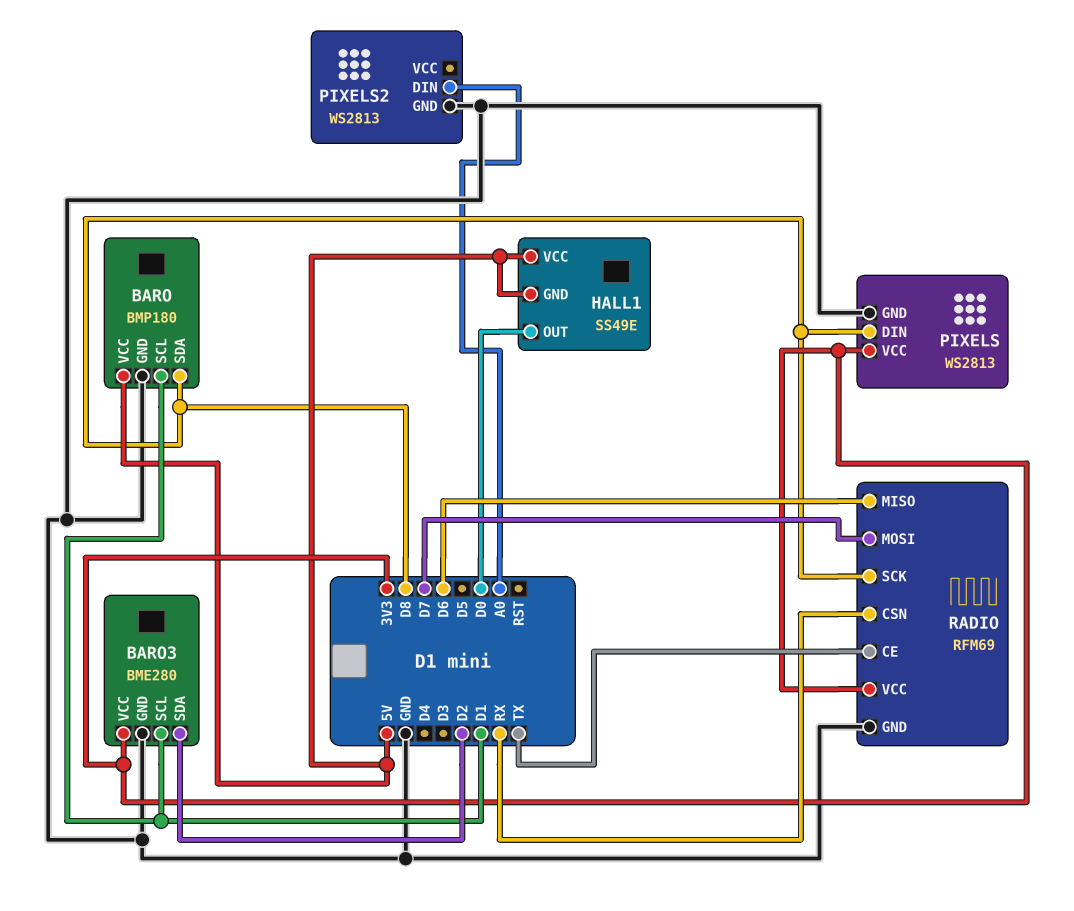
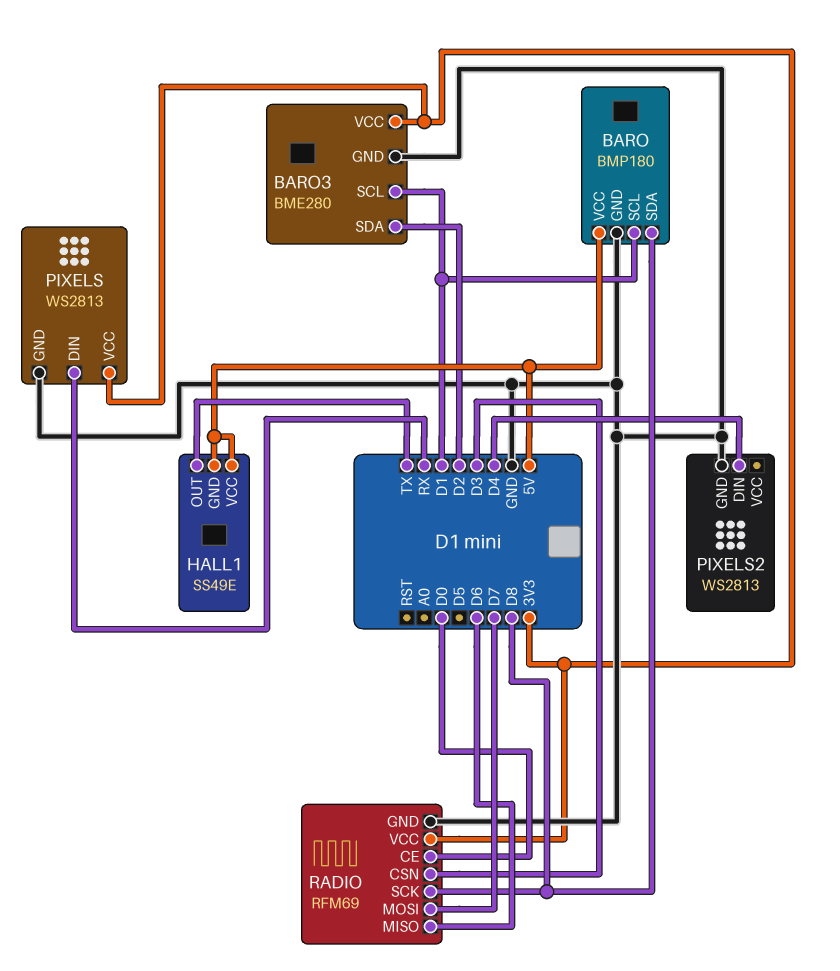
HALL1 pin OUT: D0 -> TX
PIXELS pin DIN: D8 -> RX
PIXELS2 pin DIN: A0 -> D4
RADIO pin CE: TX -> D0
RADIO pin CSN: RX -> D3

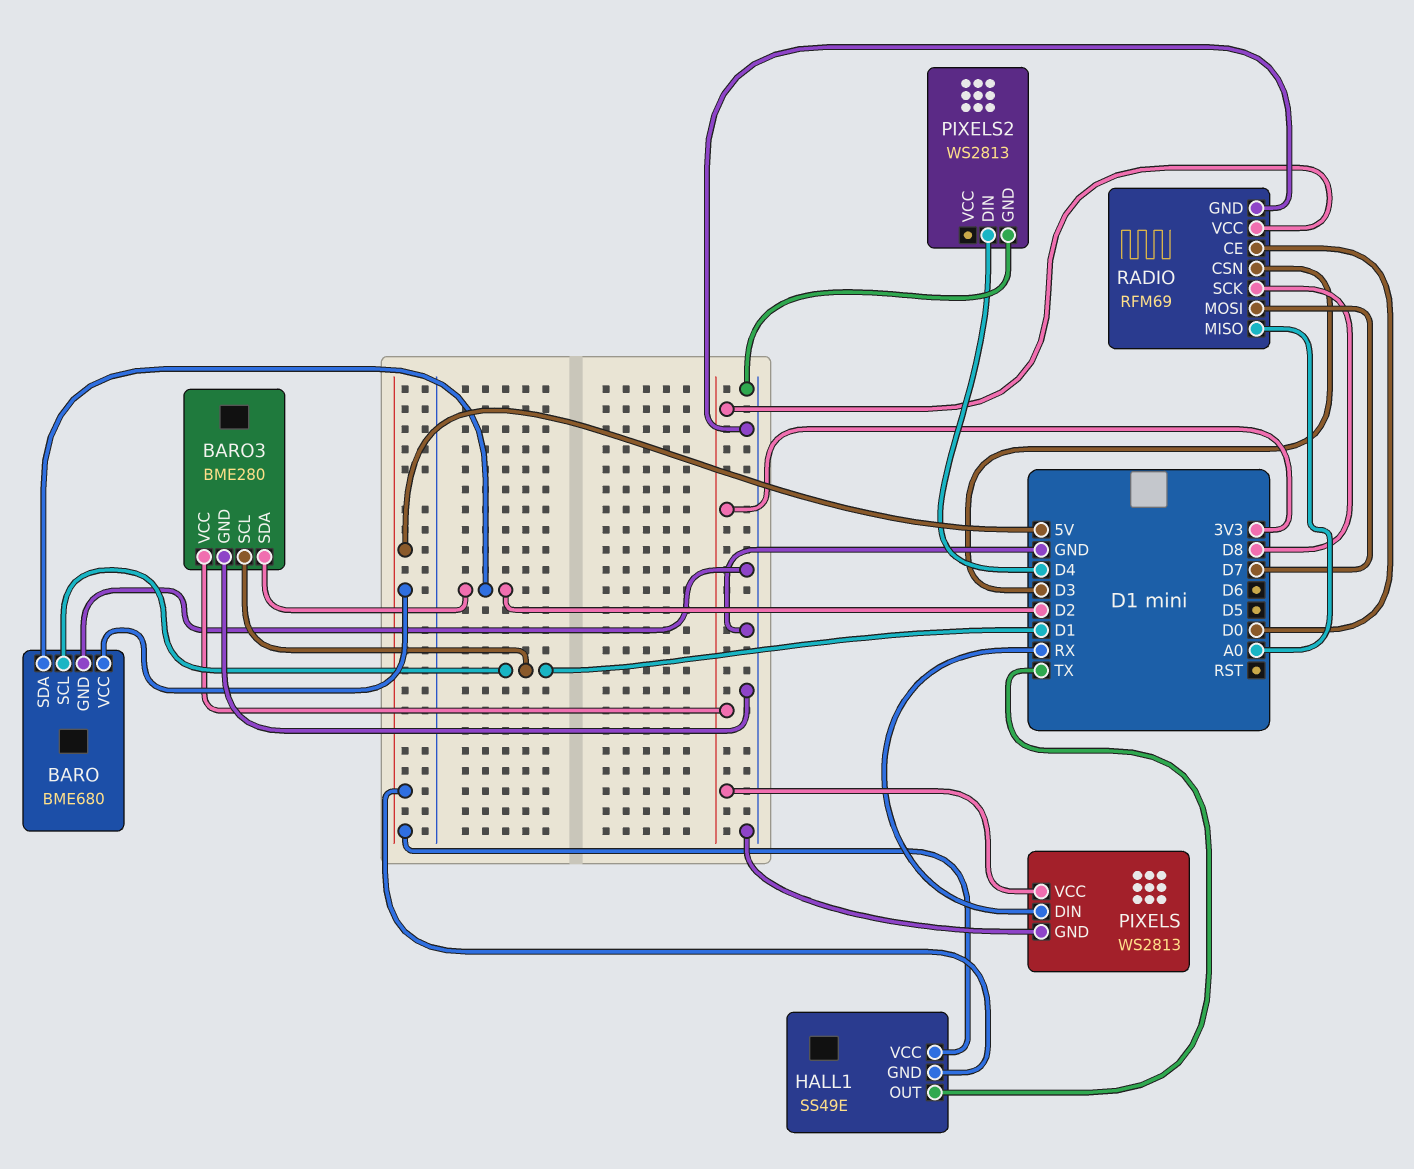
BARO: BMP180 -> BME680
BARO pin SDA: D8 -> D2
RADIO pin MISO: D6 -> A0

